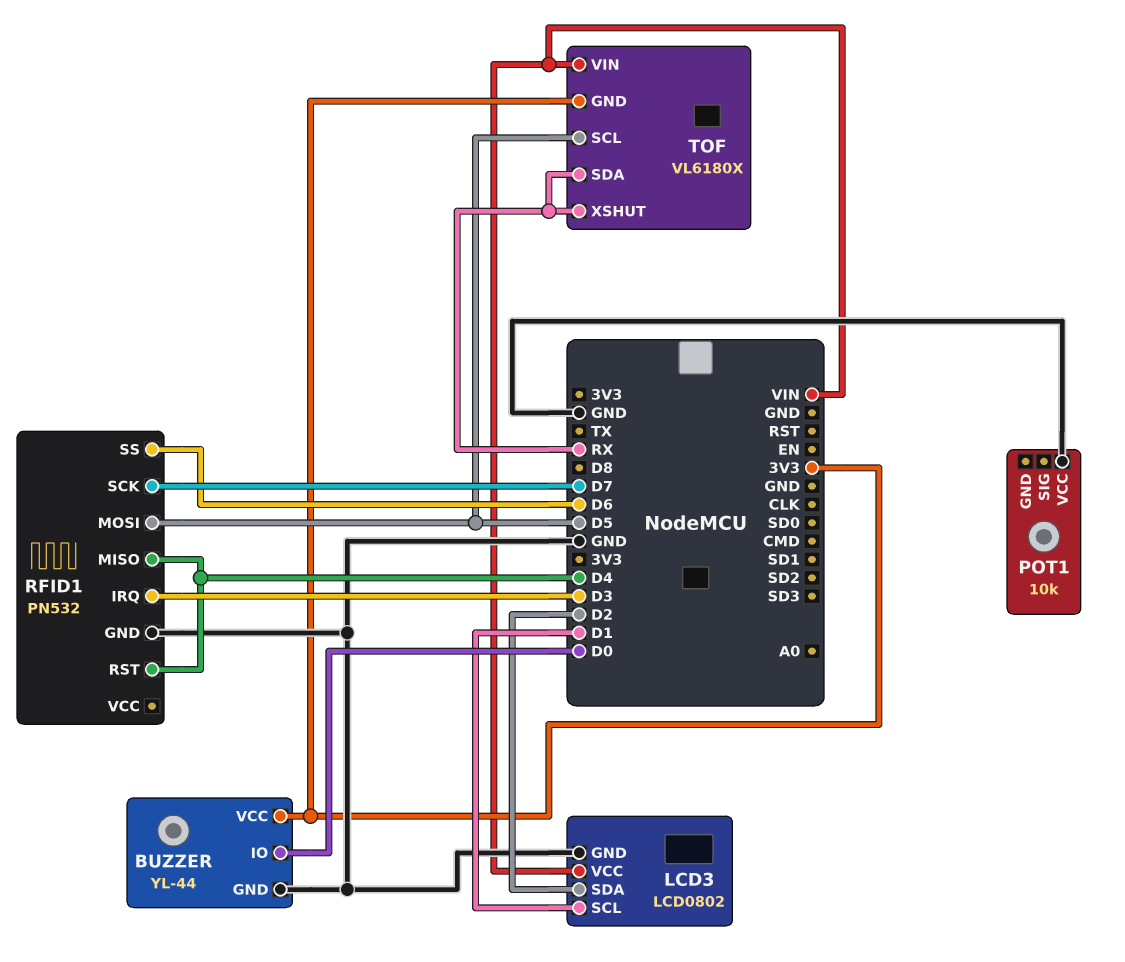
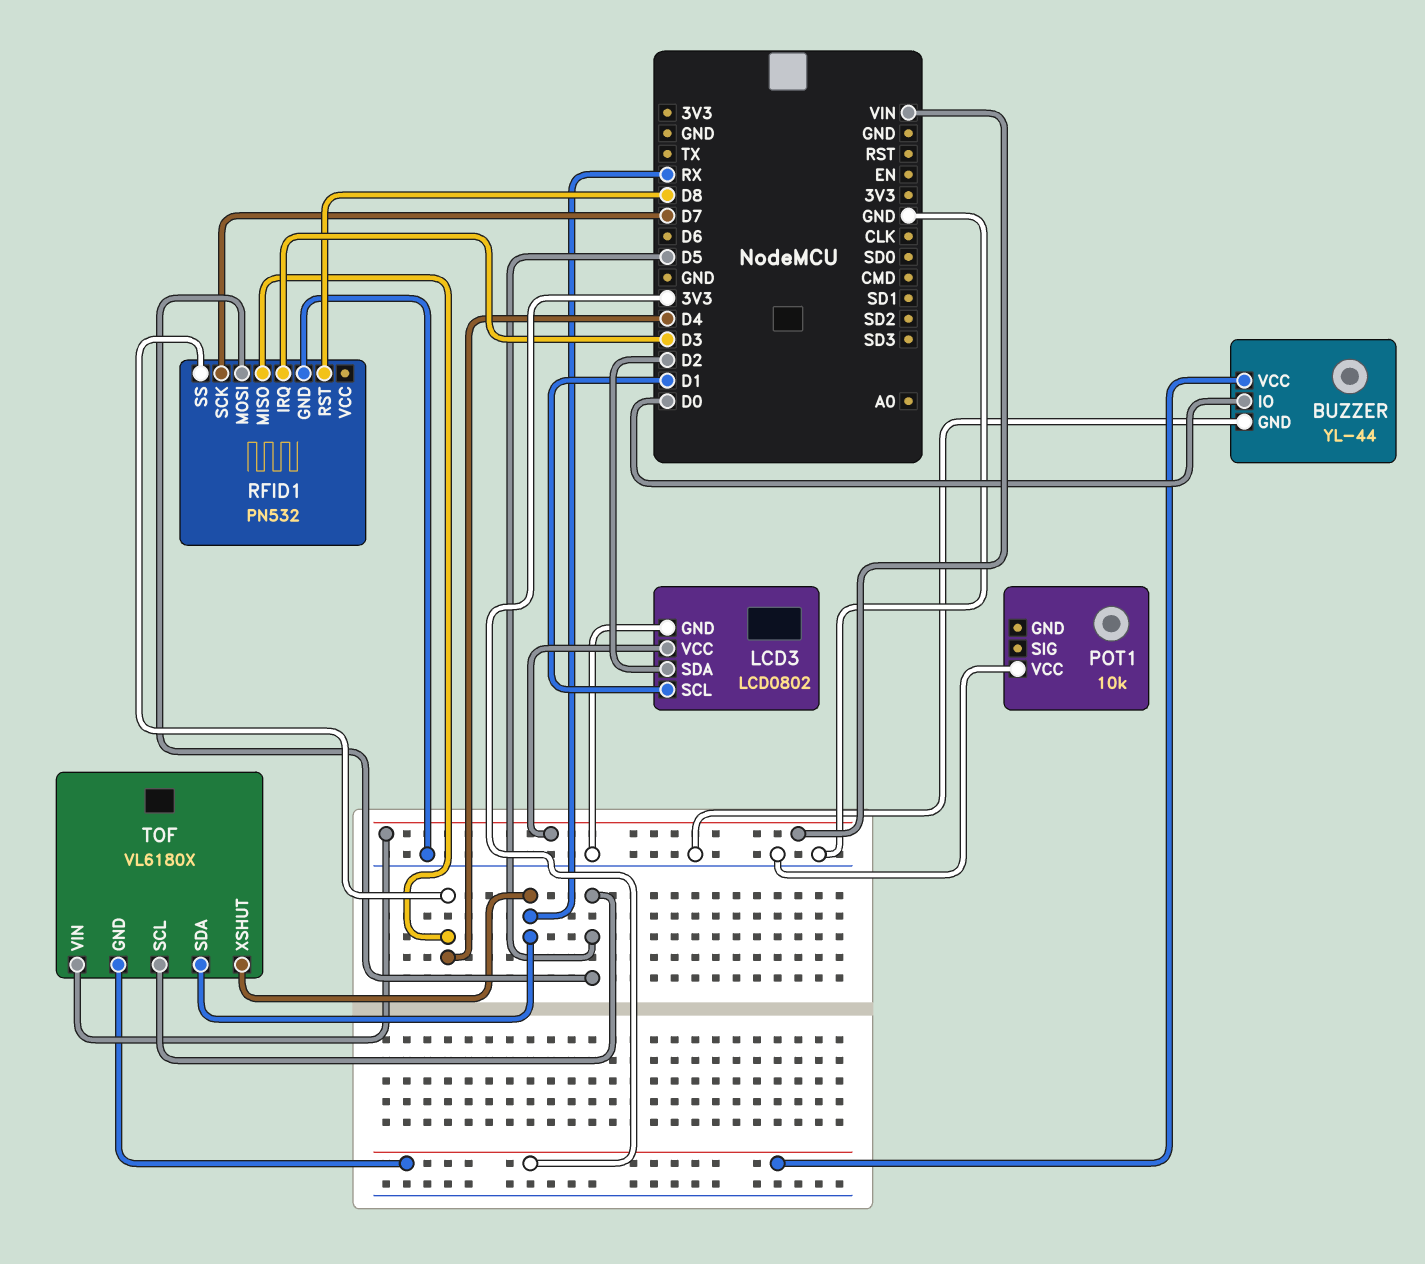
RFID1 pin RST: D4 -> D8
RFID1 pin SS: D6 -> D4

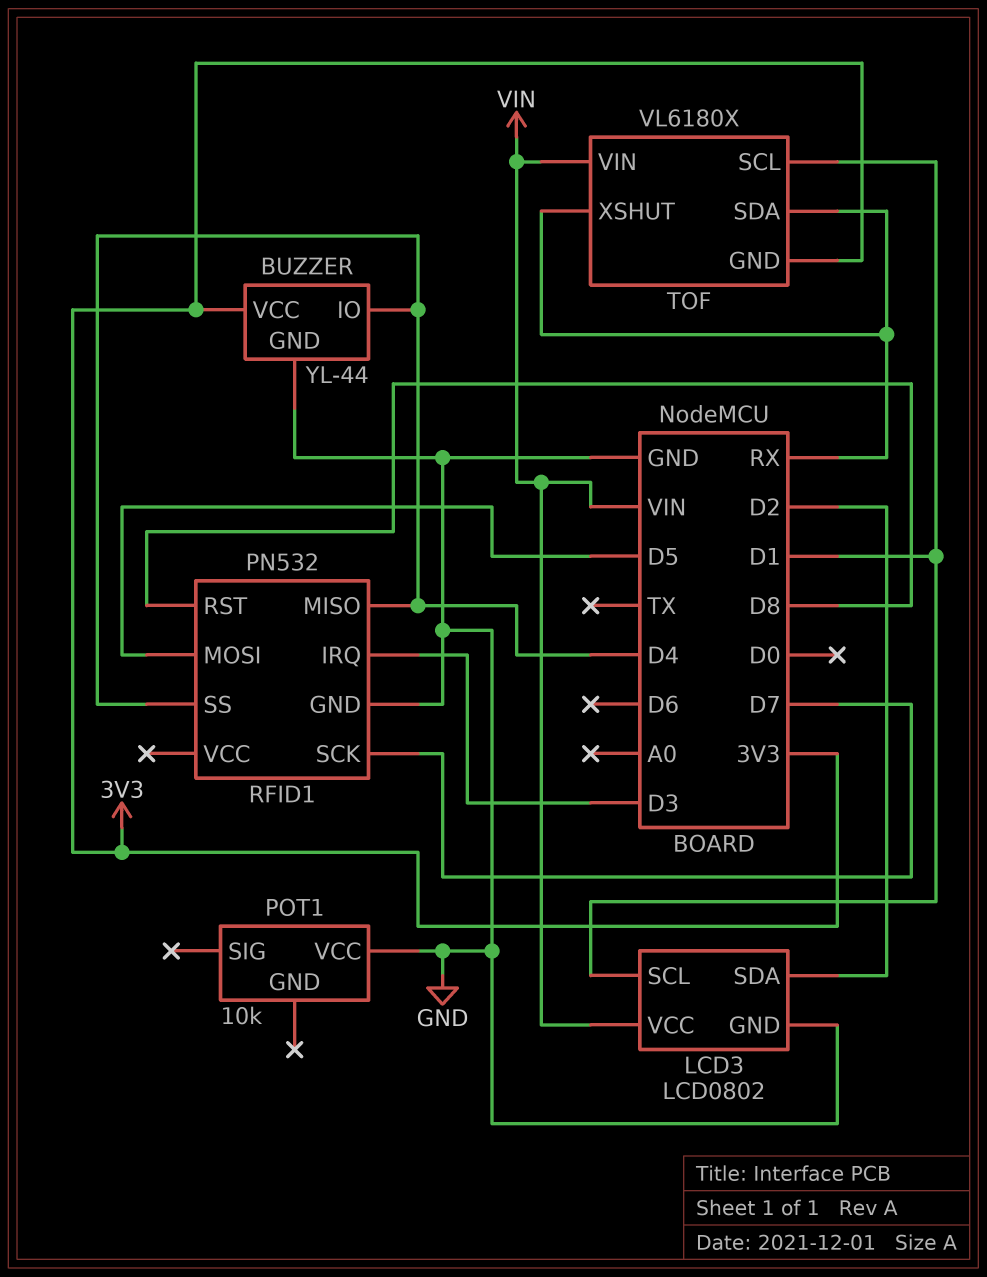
BUZZER pin IO: D0 -> D4
TOF pin SCL: D5 -> D1

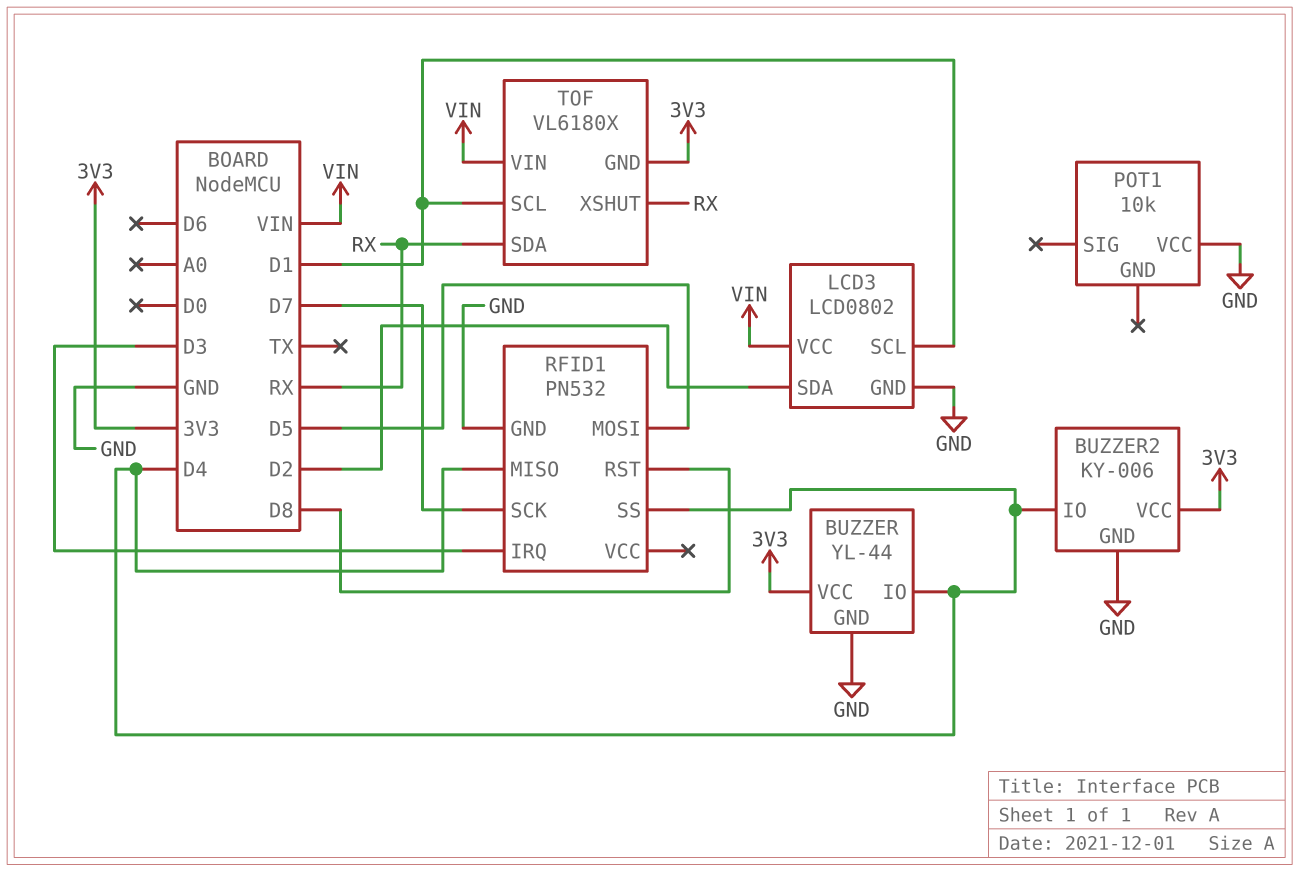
BUZZER2: none -> KY-006
BUZZER2 pin GND: none -> GND
BUZZER2 pin IO: none -> D4
BUZZER2 pin VCC: none -> 3V3

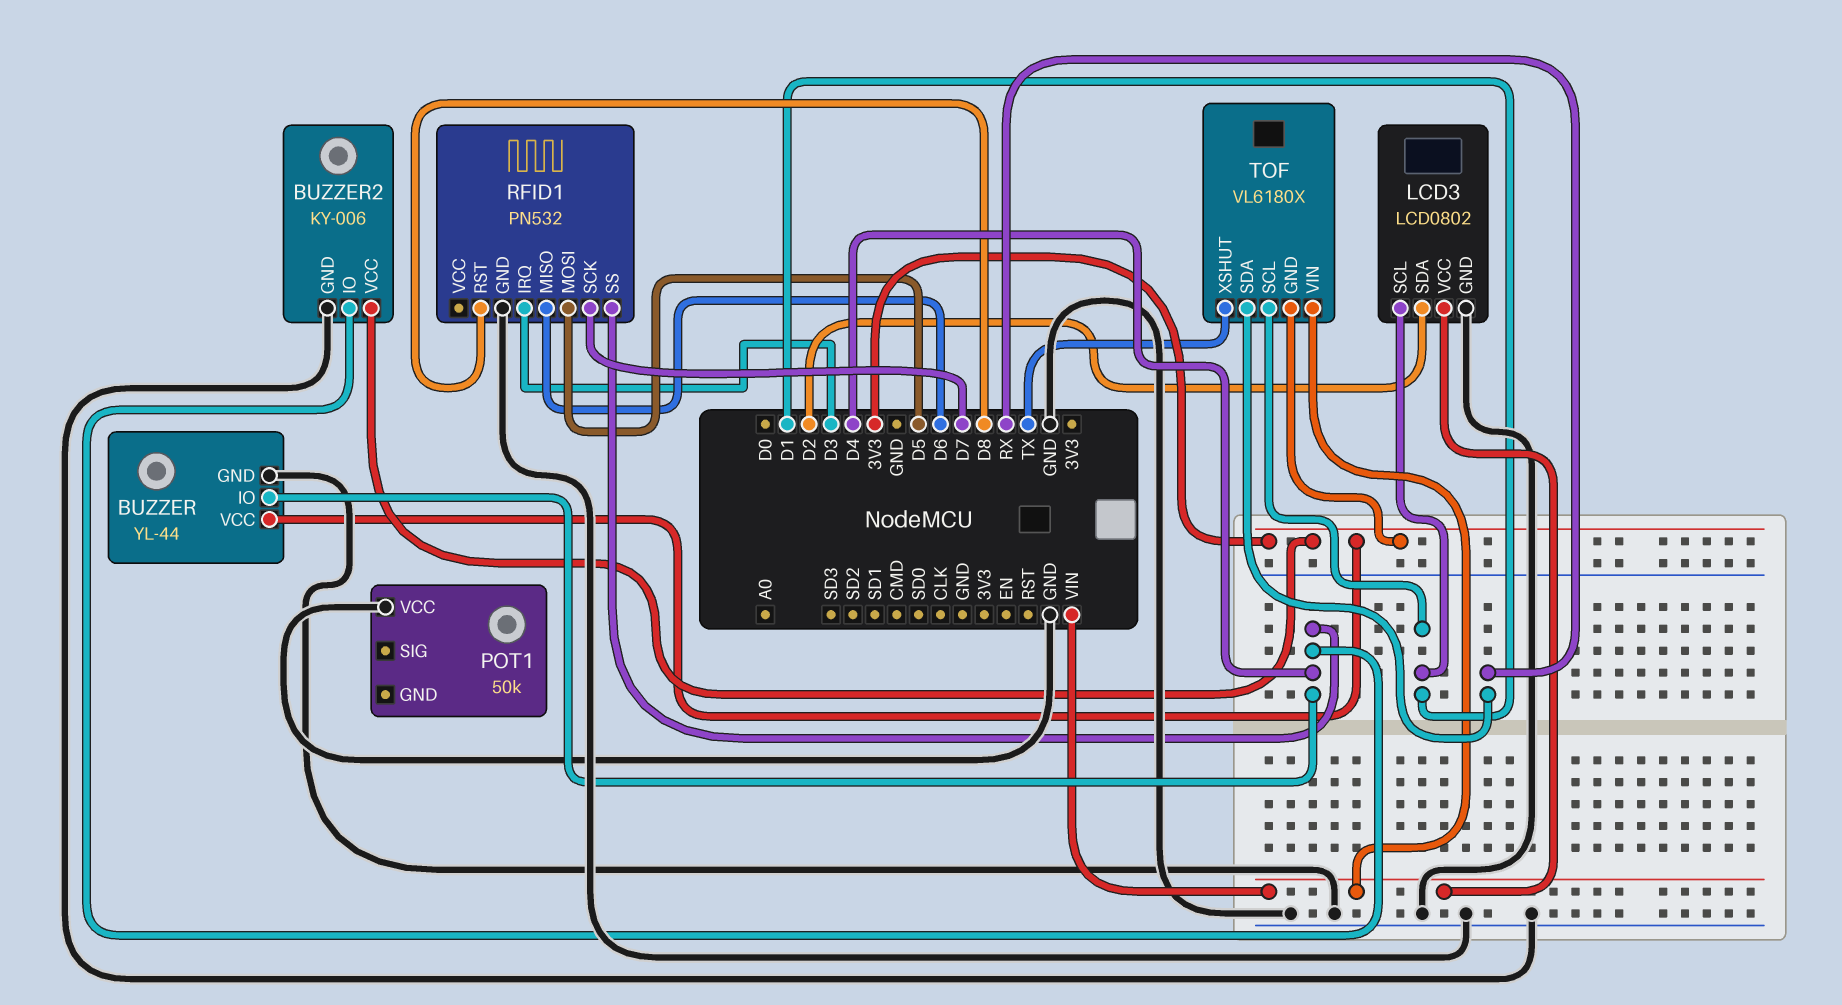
POT1: 10k -> 50k
RFID1 pin MISO: D4 -> D6
TOF pin XSHUT: RX -> TX

